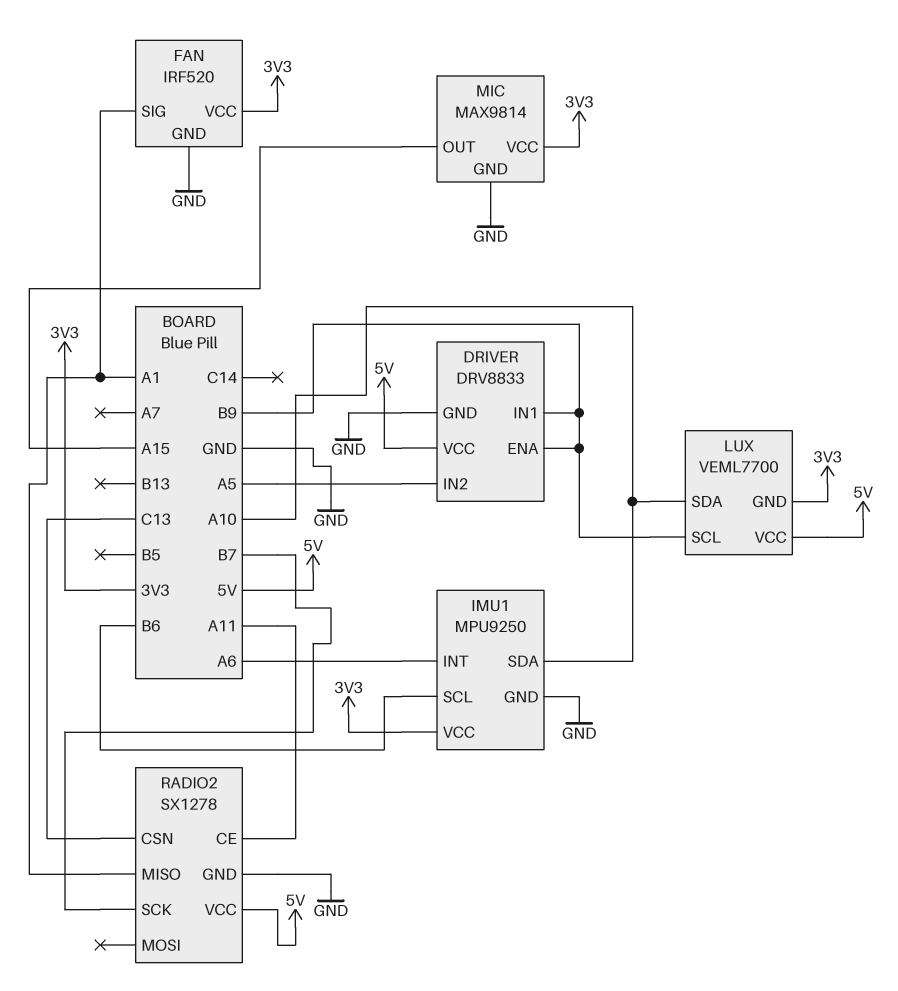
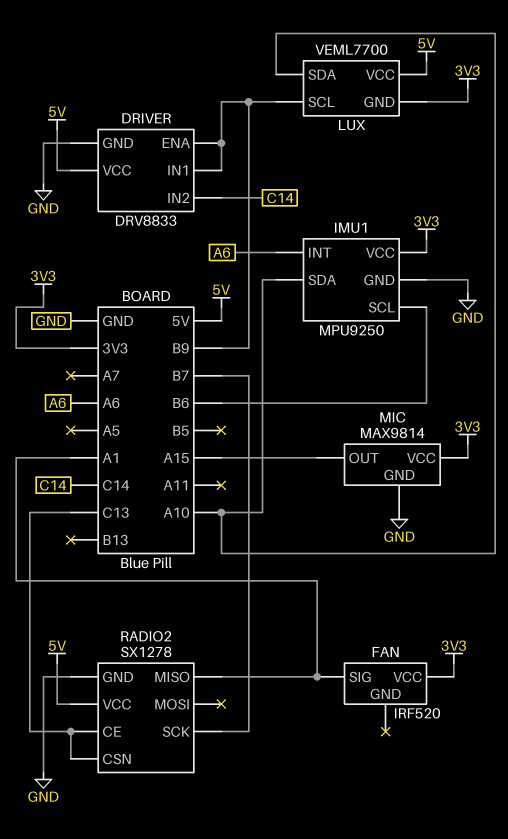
DRIVER pin IN2: A5 -> C14
FAN pin GND: GND -> none
RADIO2 pin CE: A11 -> C13

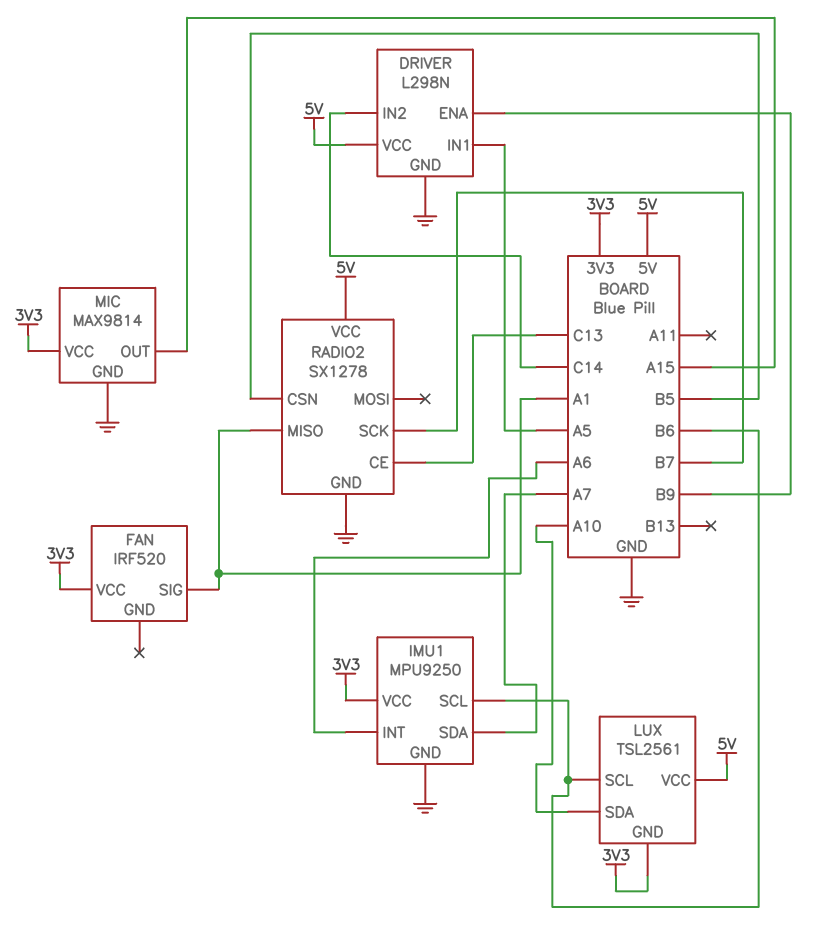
DRIVER: DRV8833 -> L298N
DRIVER pin IN1: B9 -> A5
IMU1 pin SDA: A10 -> A7
LUX: VEML7700 -> TSL2561
LUX pin SCL: B9 -> B6
RADIO2 pin CSN: C13 -> B5

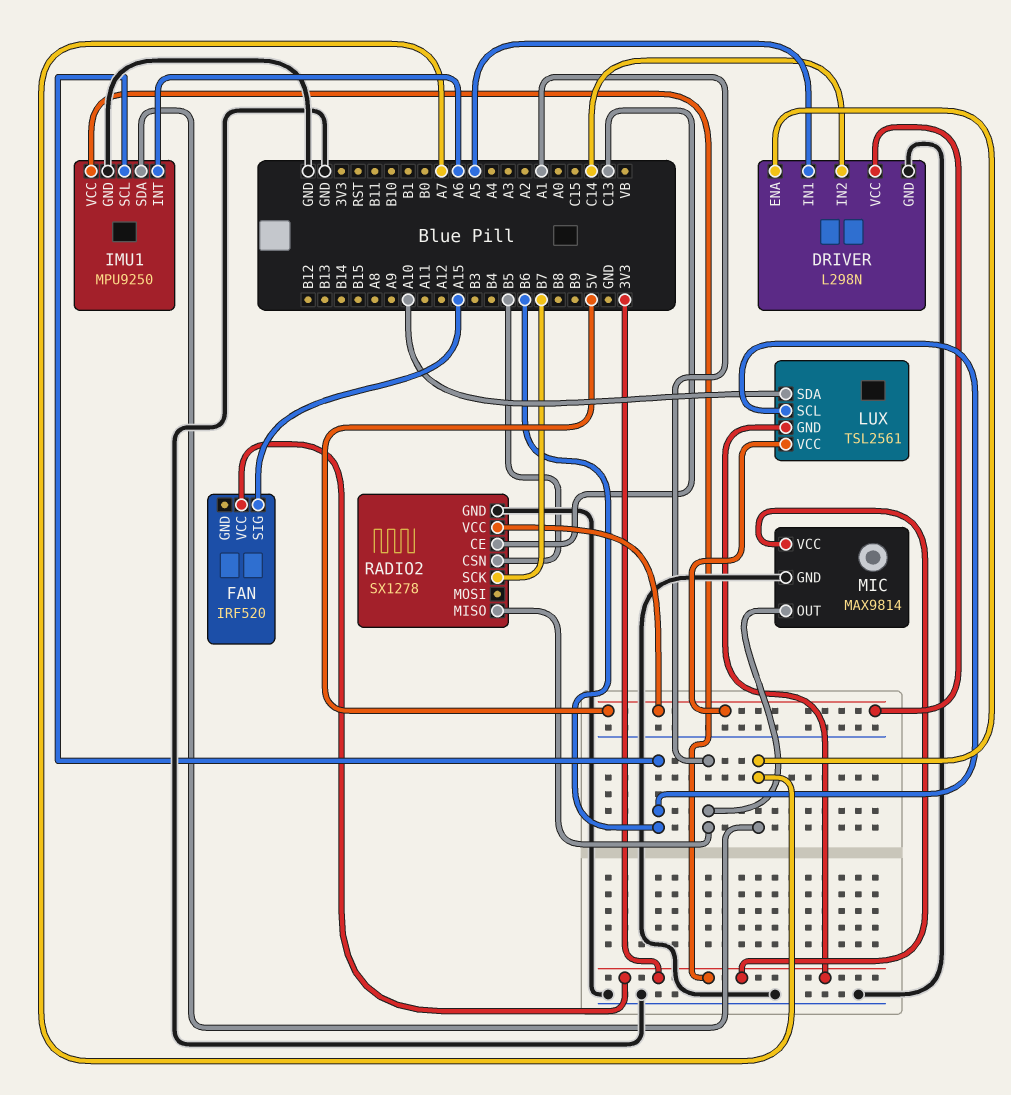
DRIVER pin ENA: B9 -> A7
FAN pin SIG: A1 -> A15
MIC pin OUT: A15 -> A1

